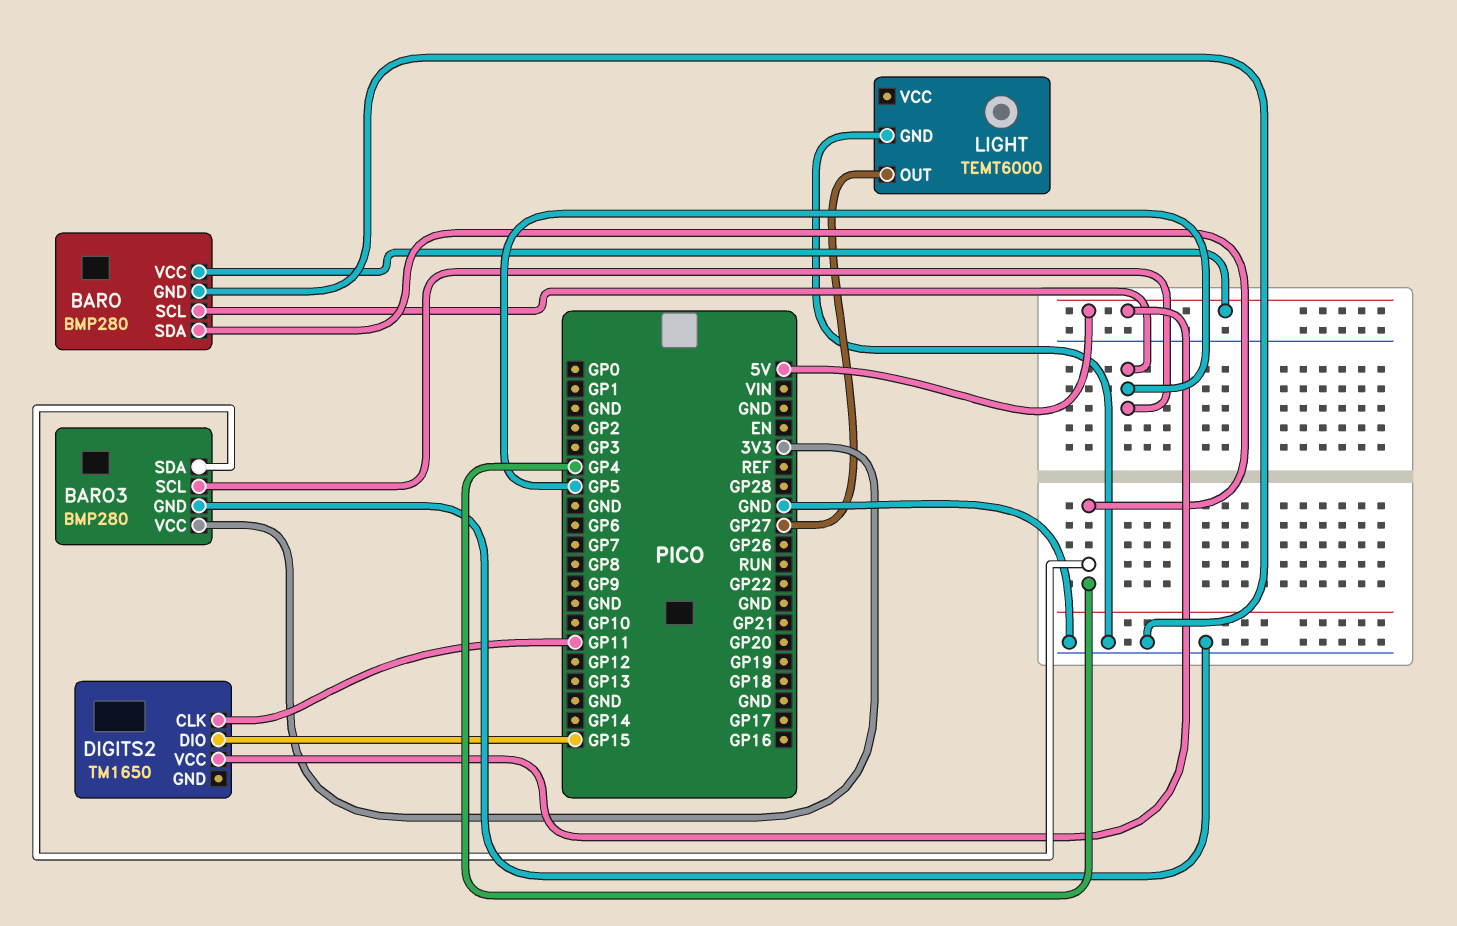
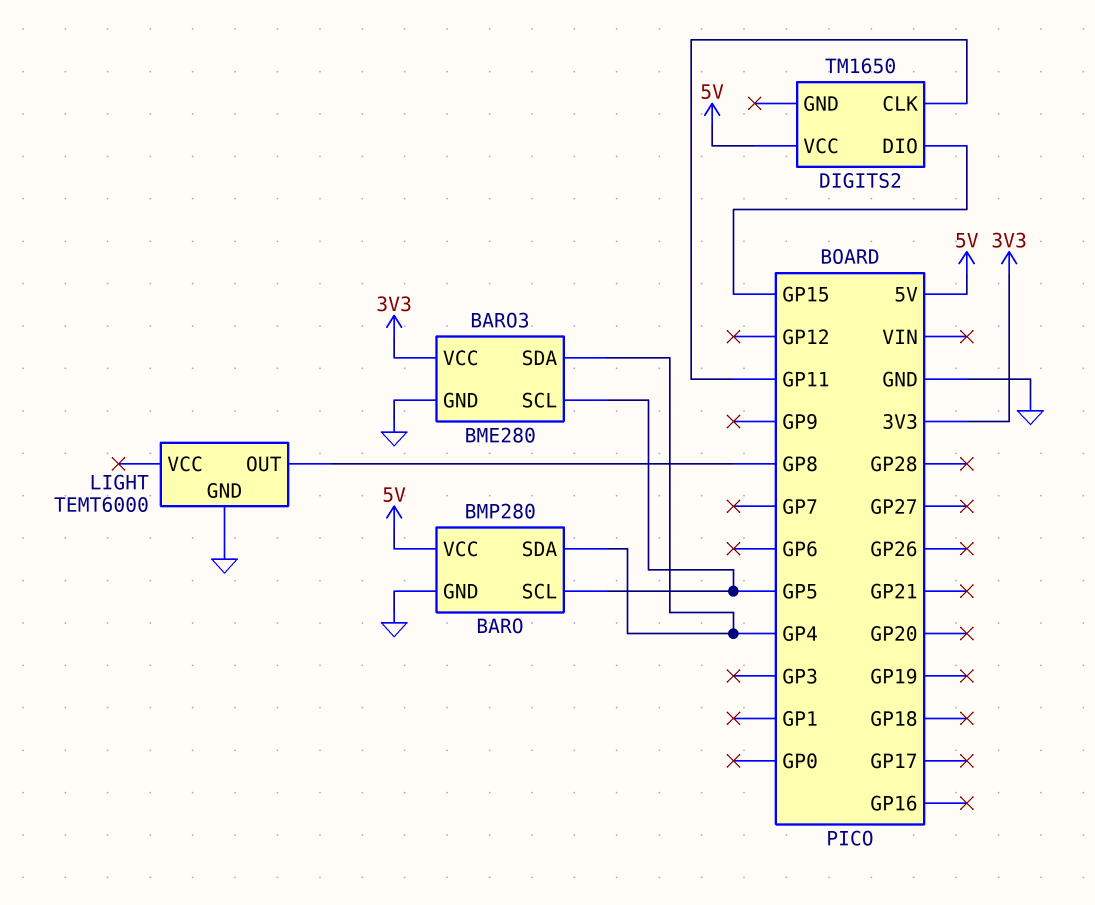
BARO3: BMP280 -> BME280
LIGHT pin OUT: GP27 -> GP8

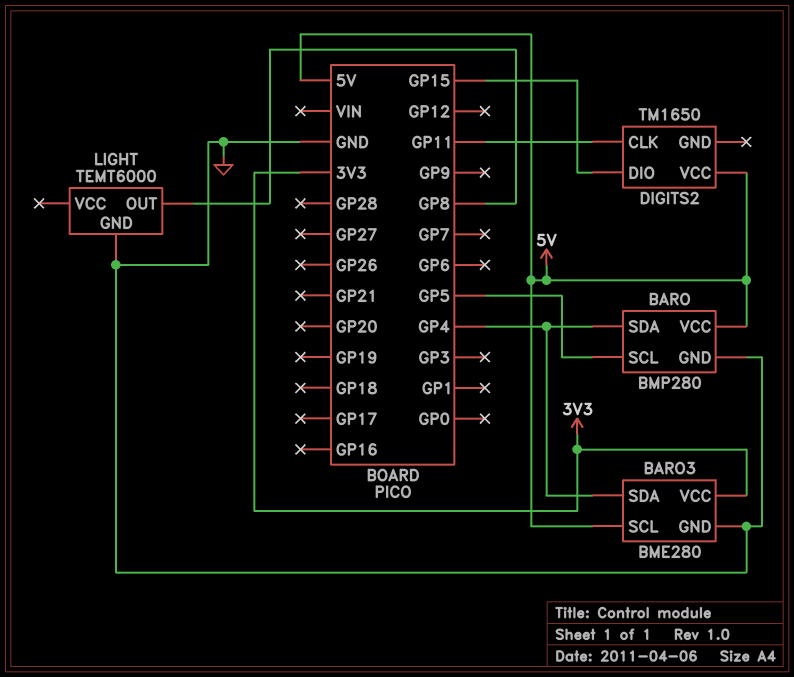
BARO3 pin SCL: GP5 -> 5V

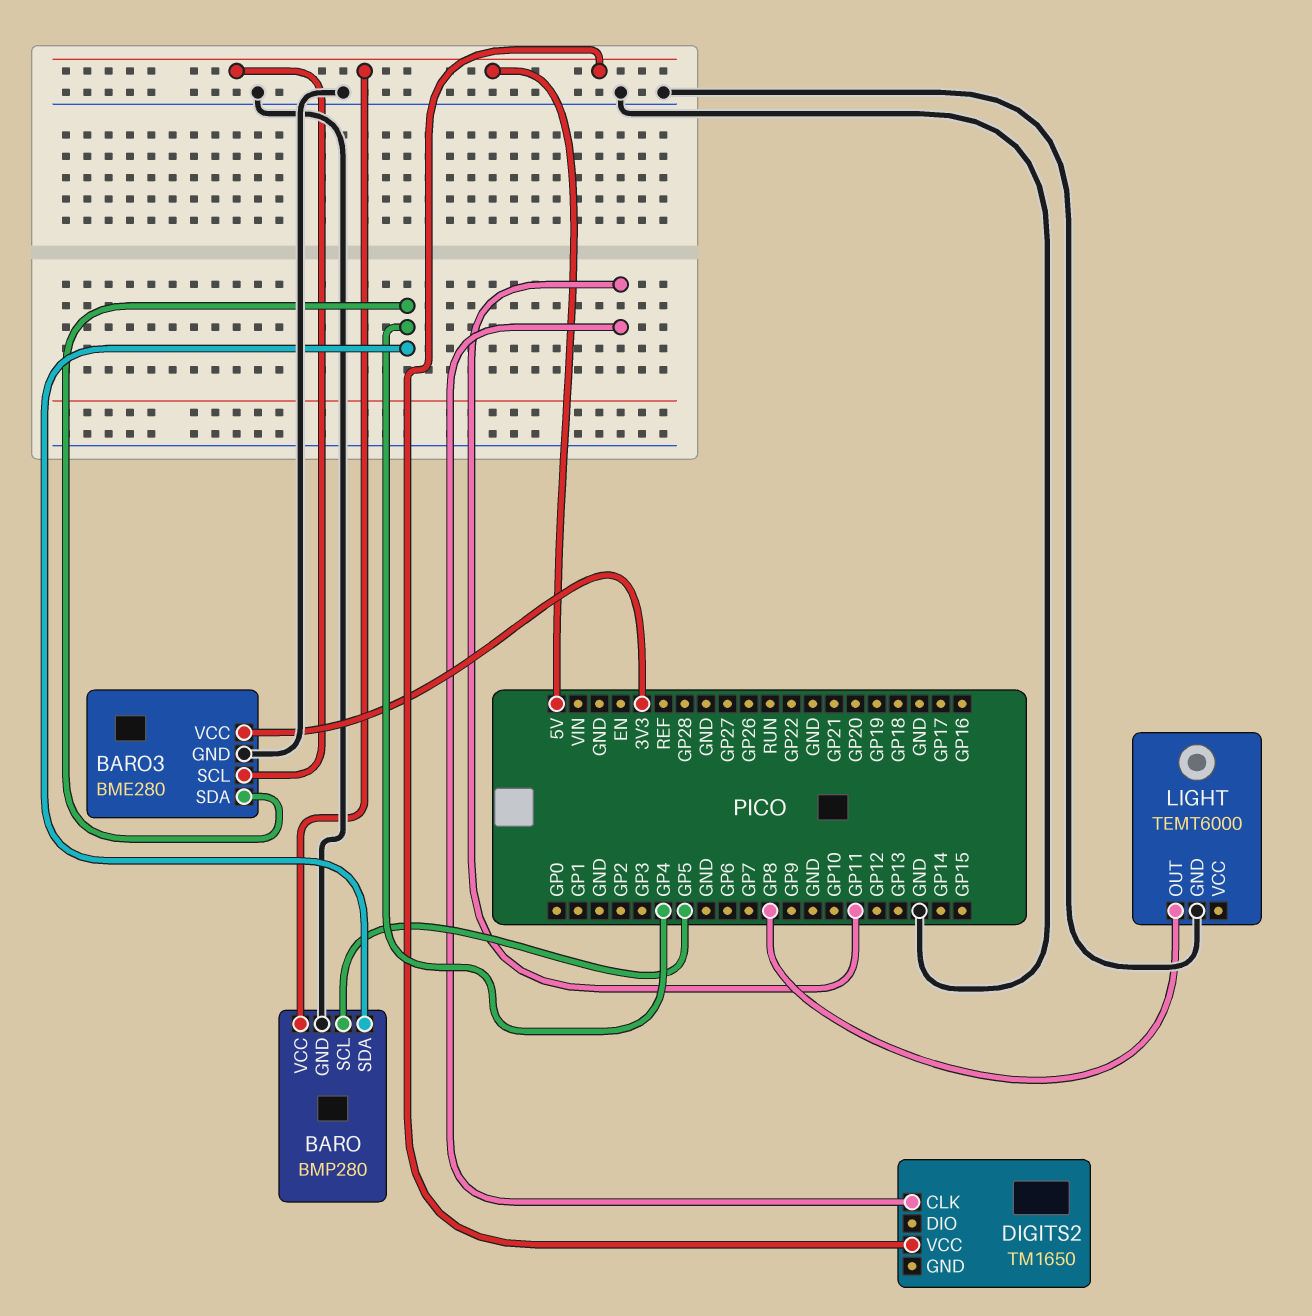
DIGITS2 pin DIO: GP15 -> none

